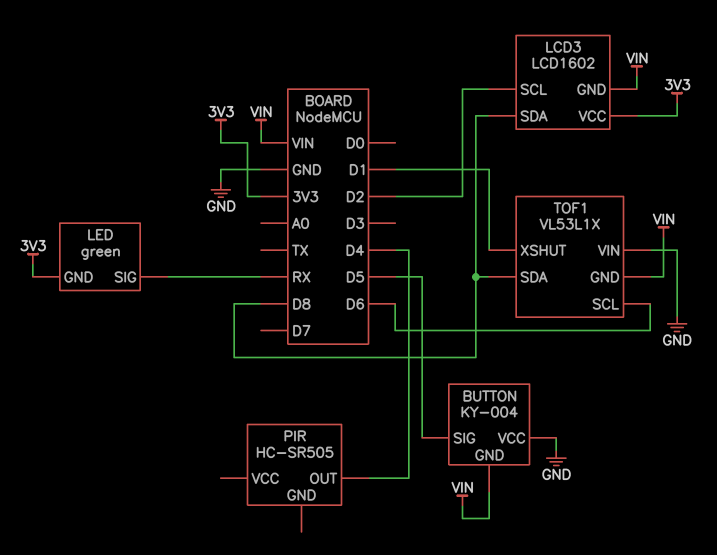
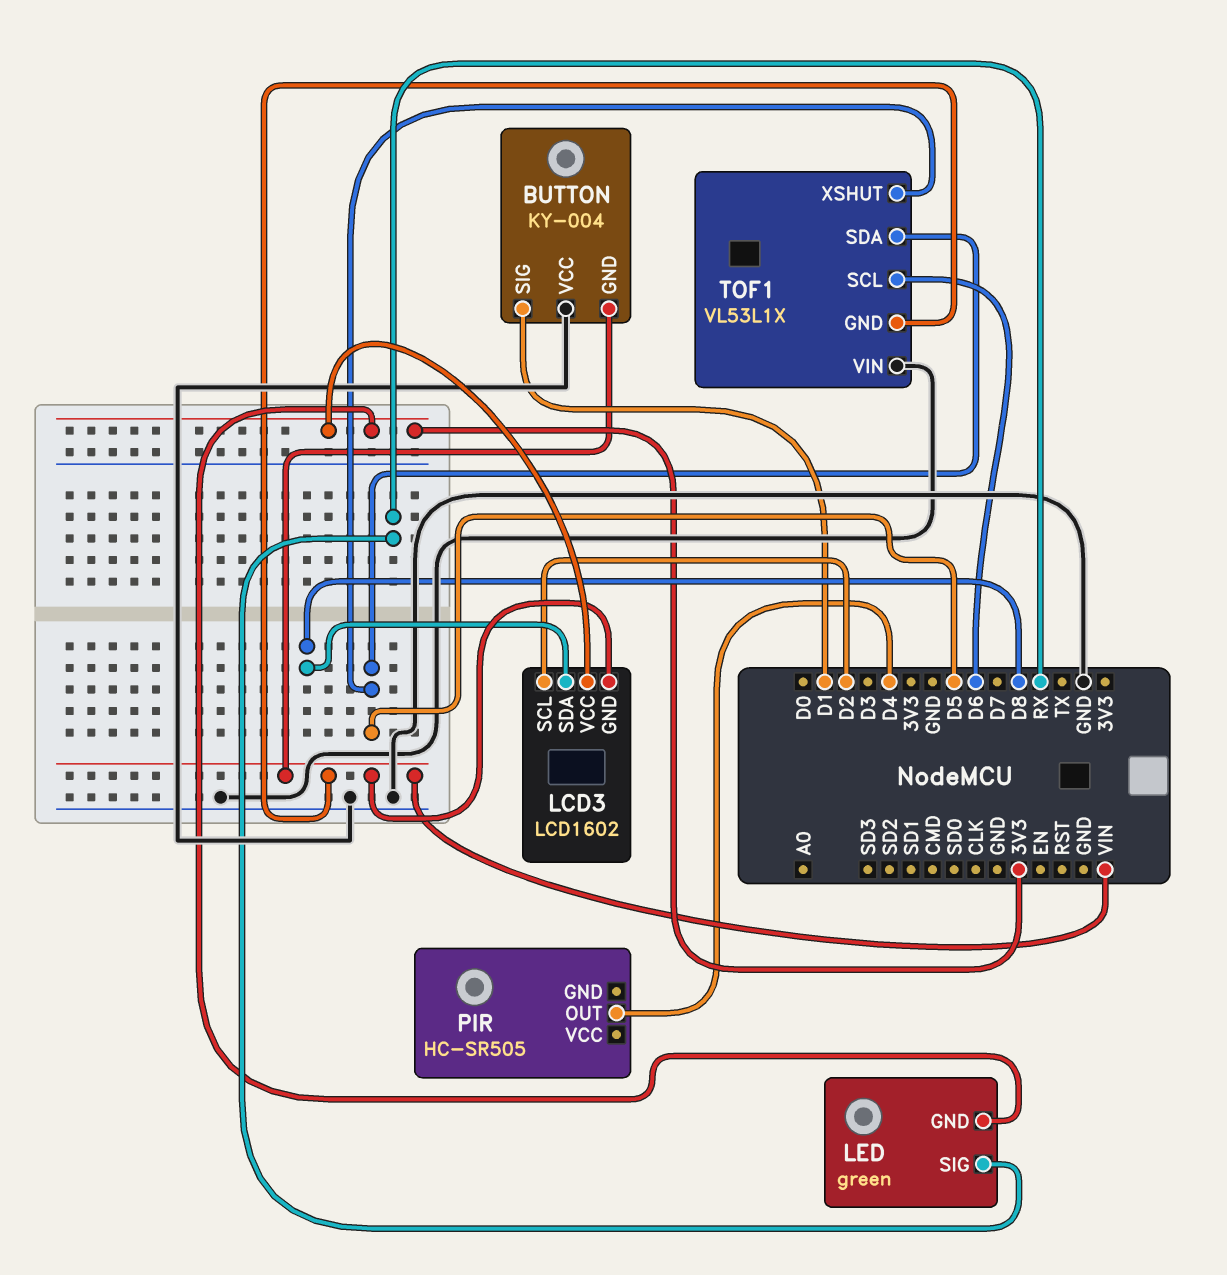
BUTTON pin SIG: D5 -> D1
TOF1 pin SDA: D8 -> D5
TOF1 pin XSHUT: D1 -> D5

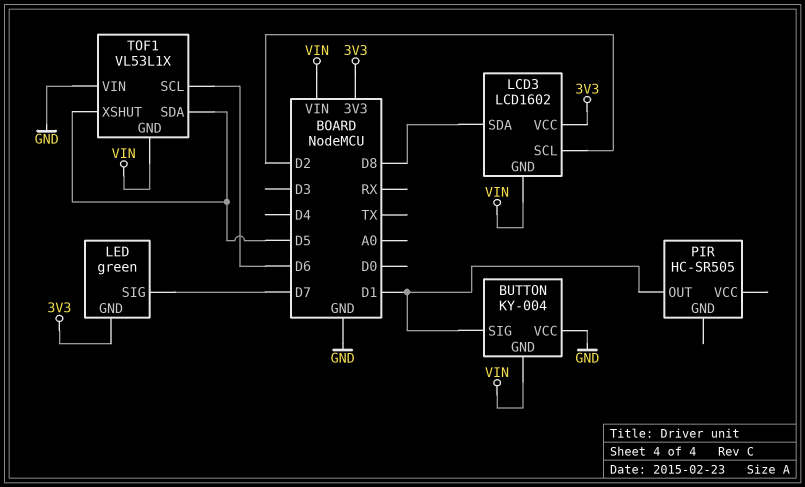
LED pin SIG: RX -> D7
PIR pin OUT: D4 -> D1

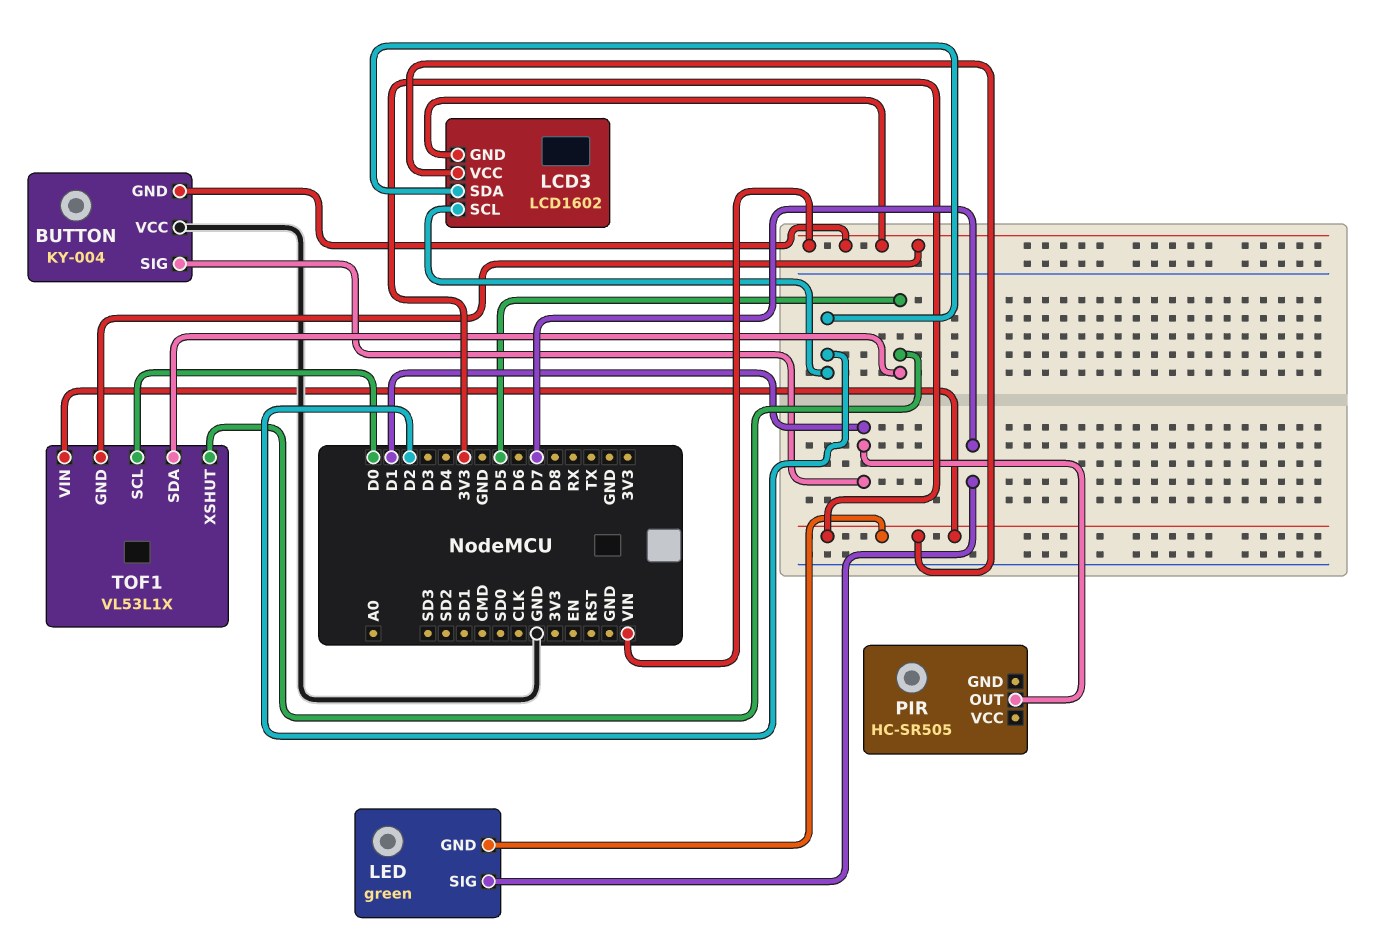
LCD3 pin SDA: D8 -> D2
TOF1 pin SCL: D6 -> D0
TOF1 pin VIN: GND -> 3V3

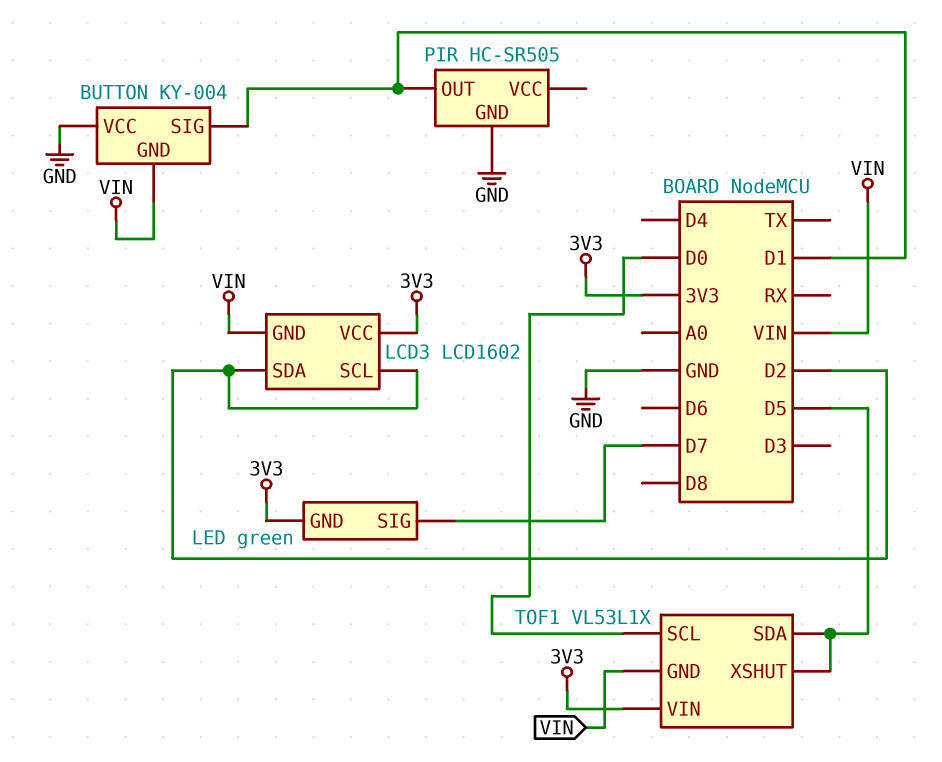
PIR pin GND: none -> GND

